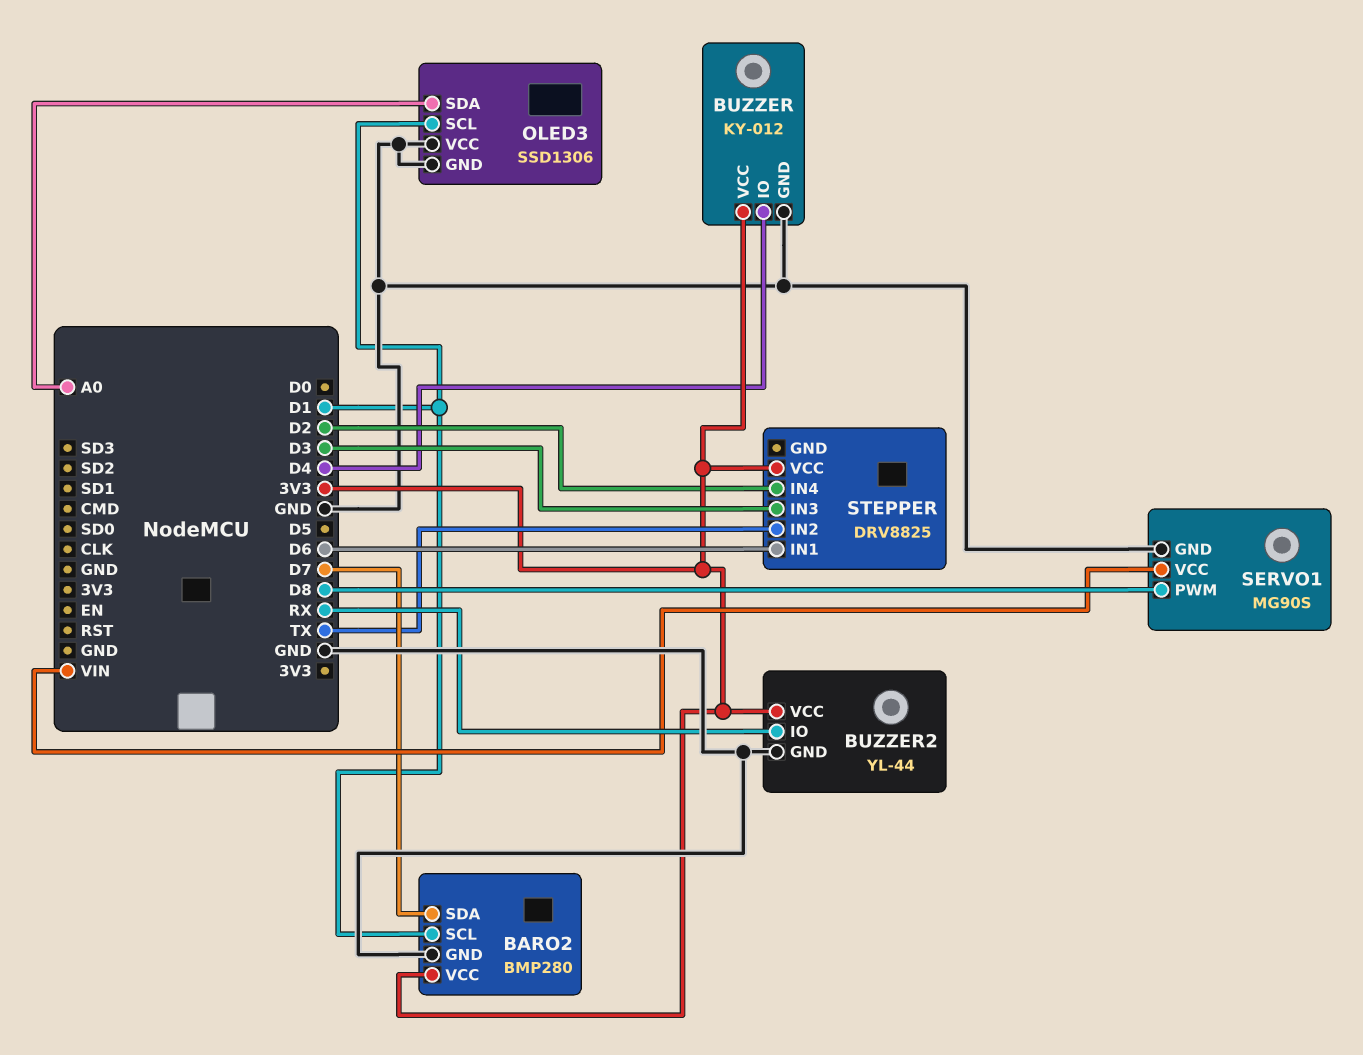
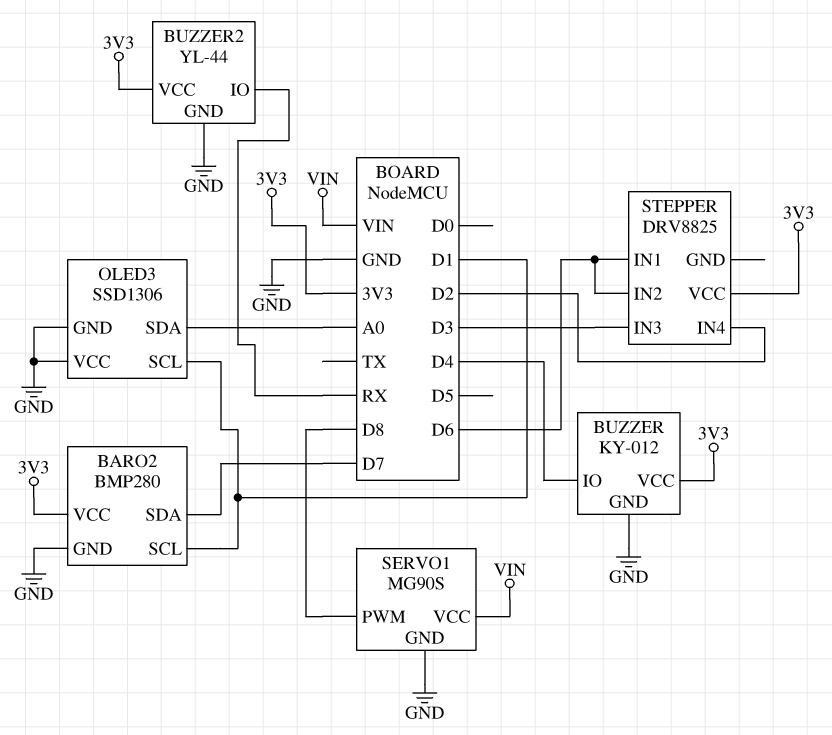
STEPPER pin IN2: TX -> D6

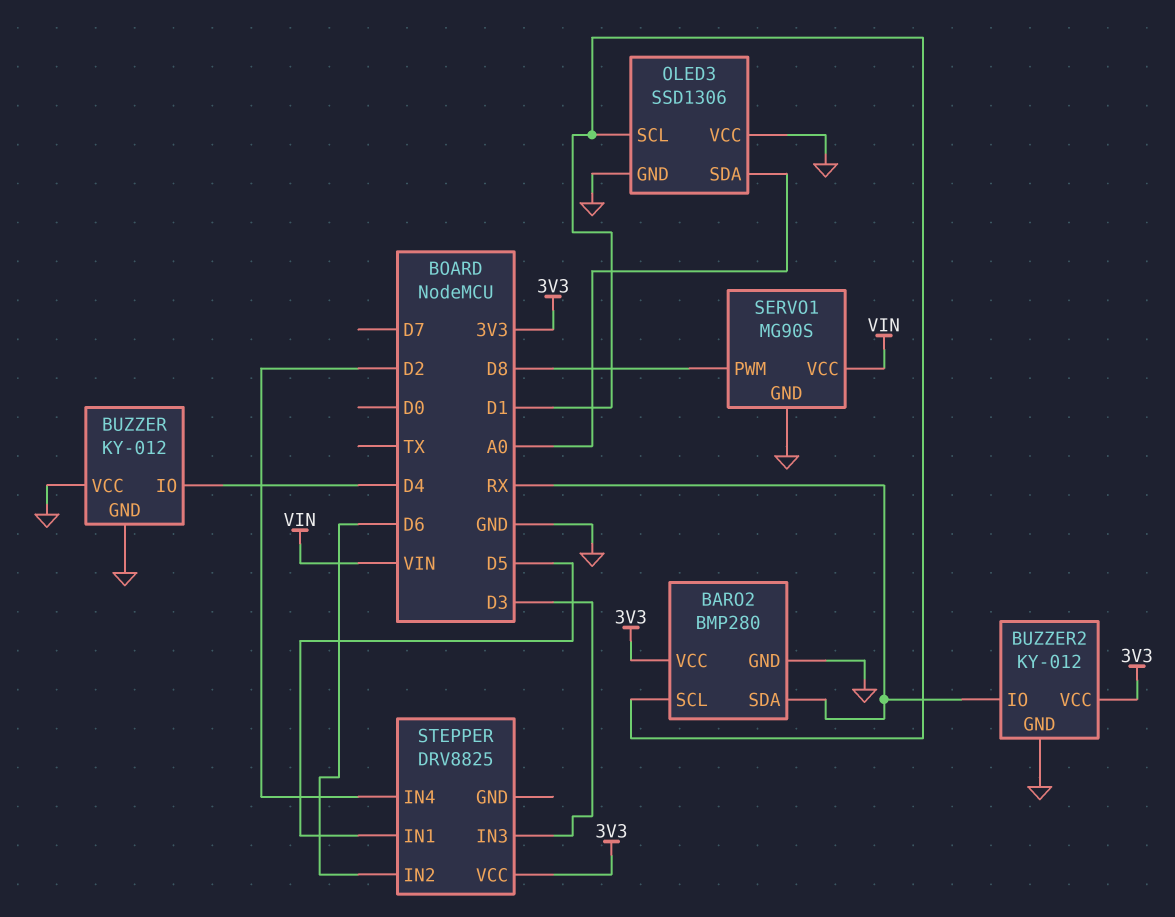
BARO2 pin SDA: D7 -> RX
BUZZER pin VCC: 3V3 -> GND
BUZZER2: YL-44 -> KY-012
STEPPER pin IN1: D6 -> D5

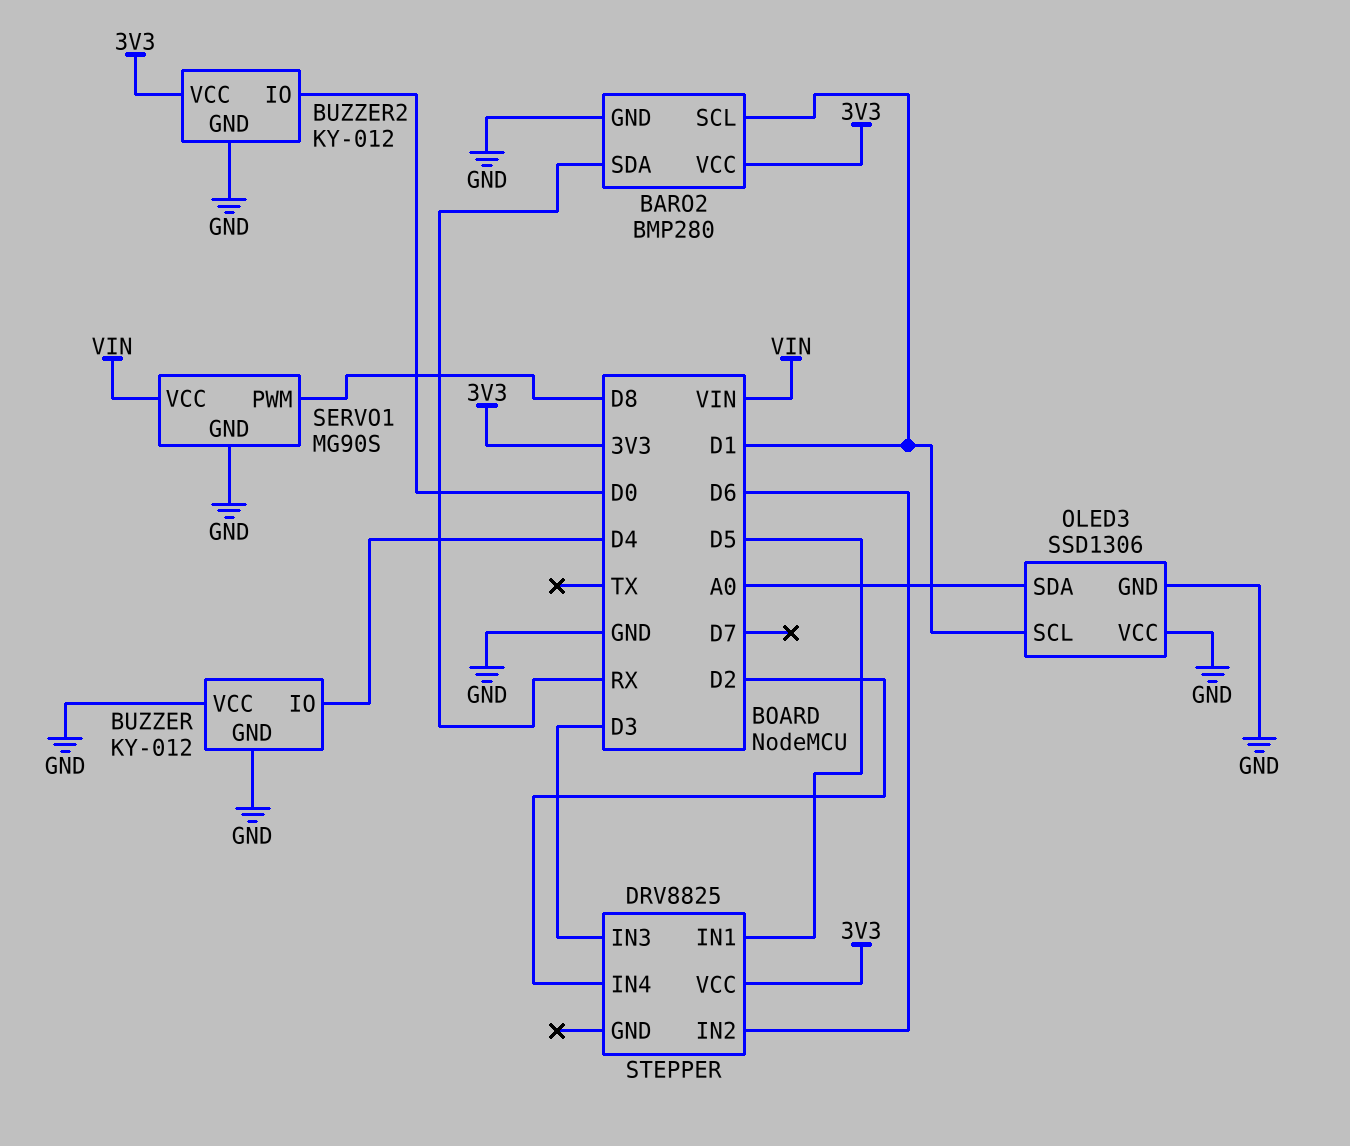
BUZZER2 pin IO: RX -> D0

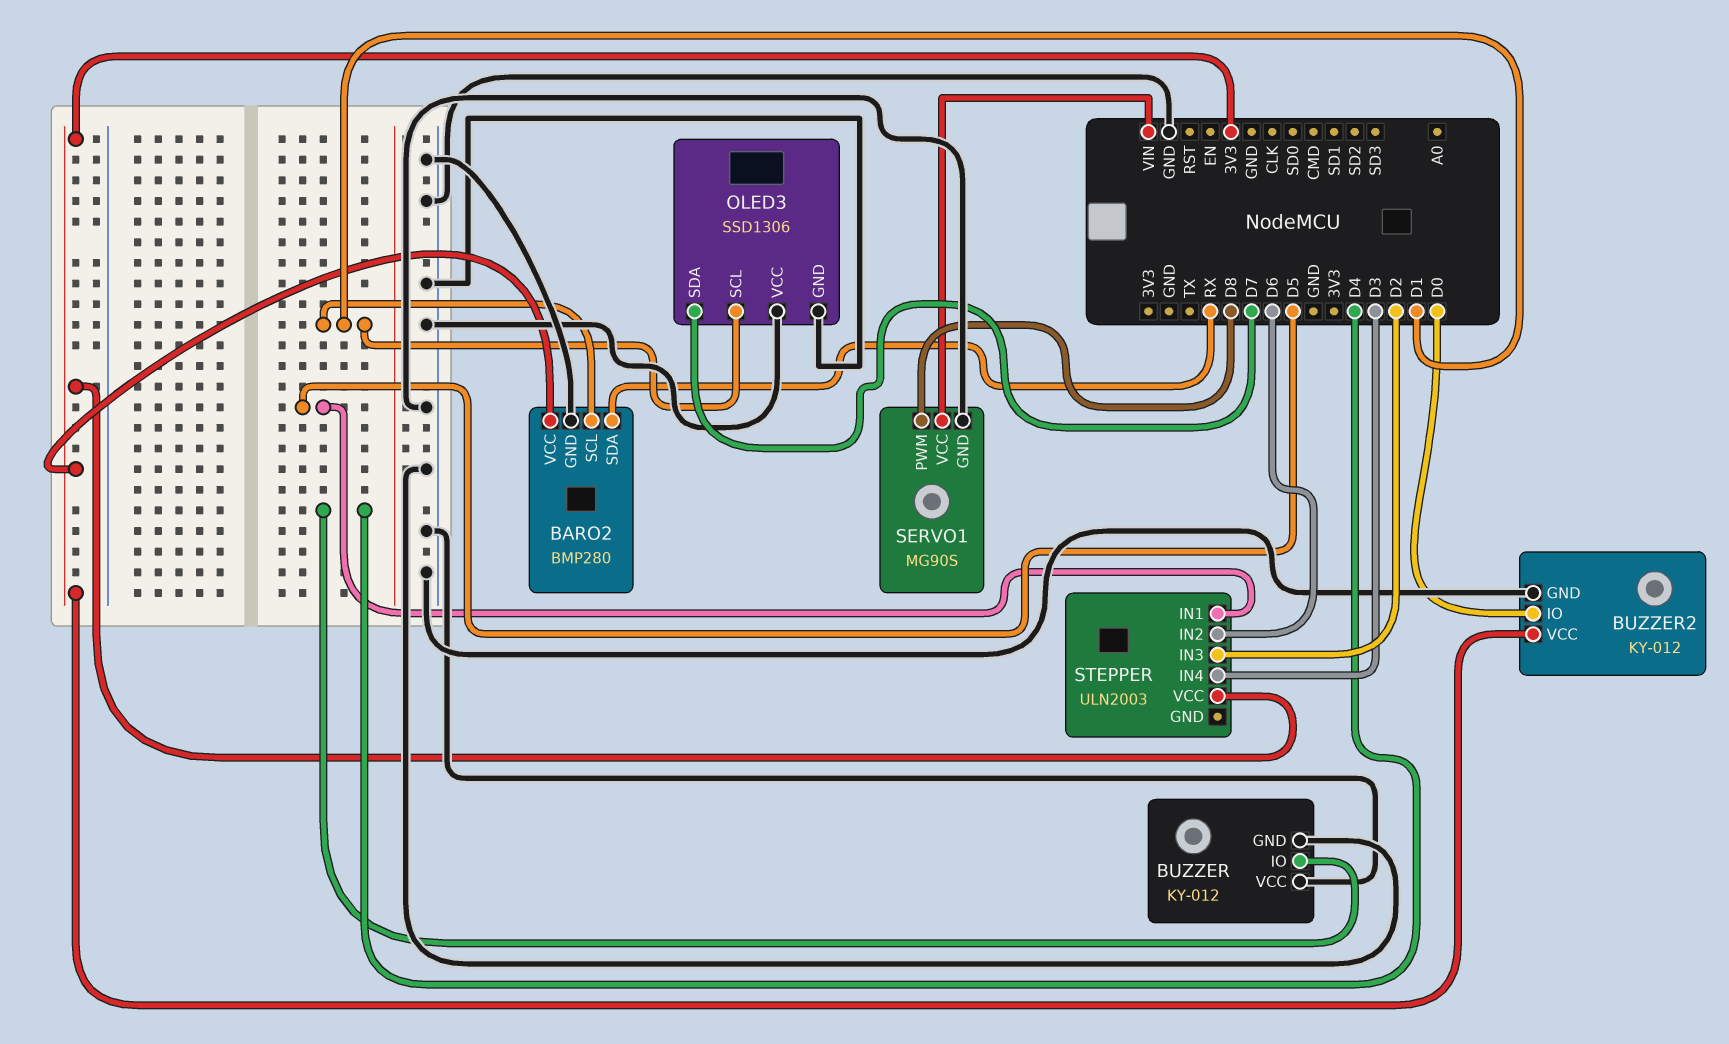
OLED3 pin SDA: A0 -> D7
STEPPER: DRV8825 -> ULN2003
STEPPER pin IN3: D3 -> D2
STEPPER pin IN4: D2 -> D3

